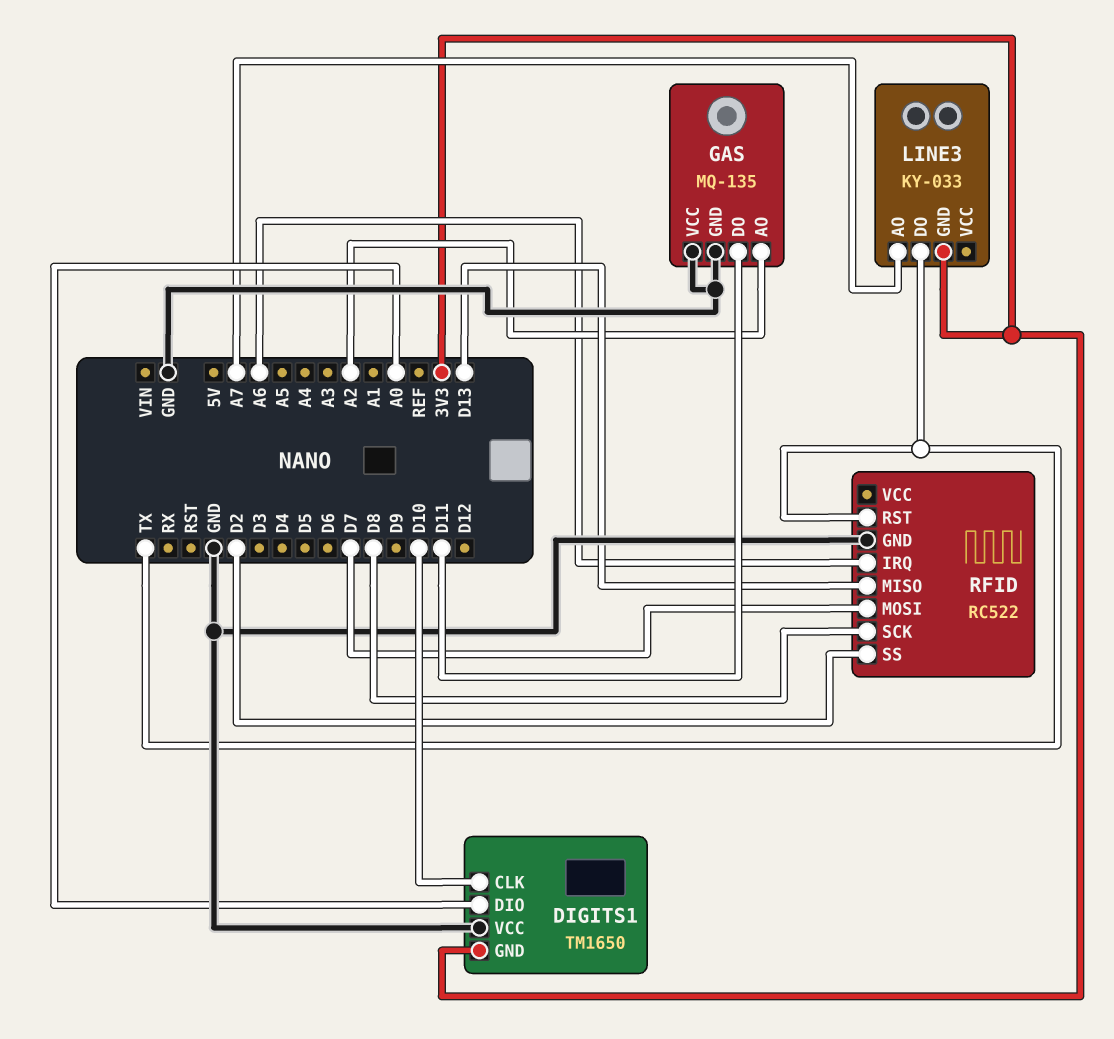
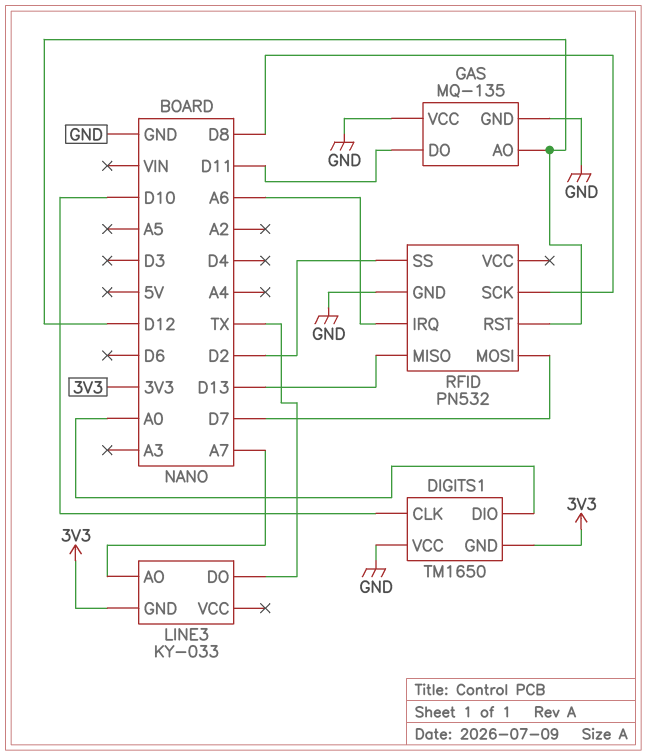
GAS pin AO: A2 -> D12
RFID: RC522 -> PN532
RFID pin RST: TX -> D12

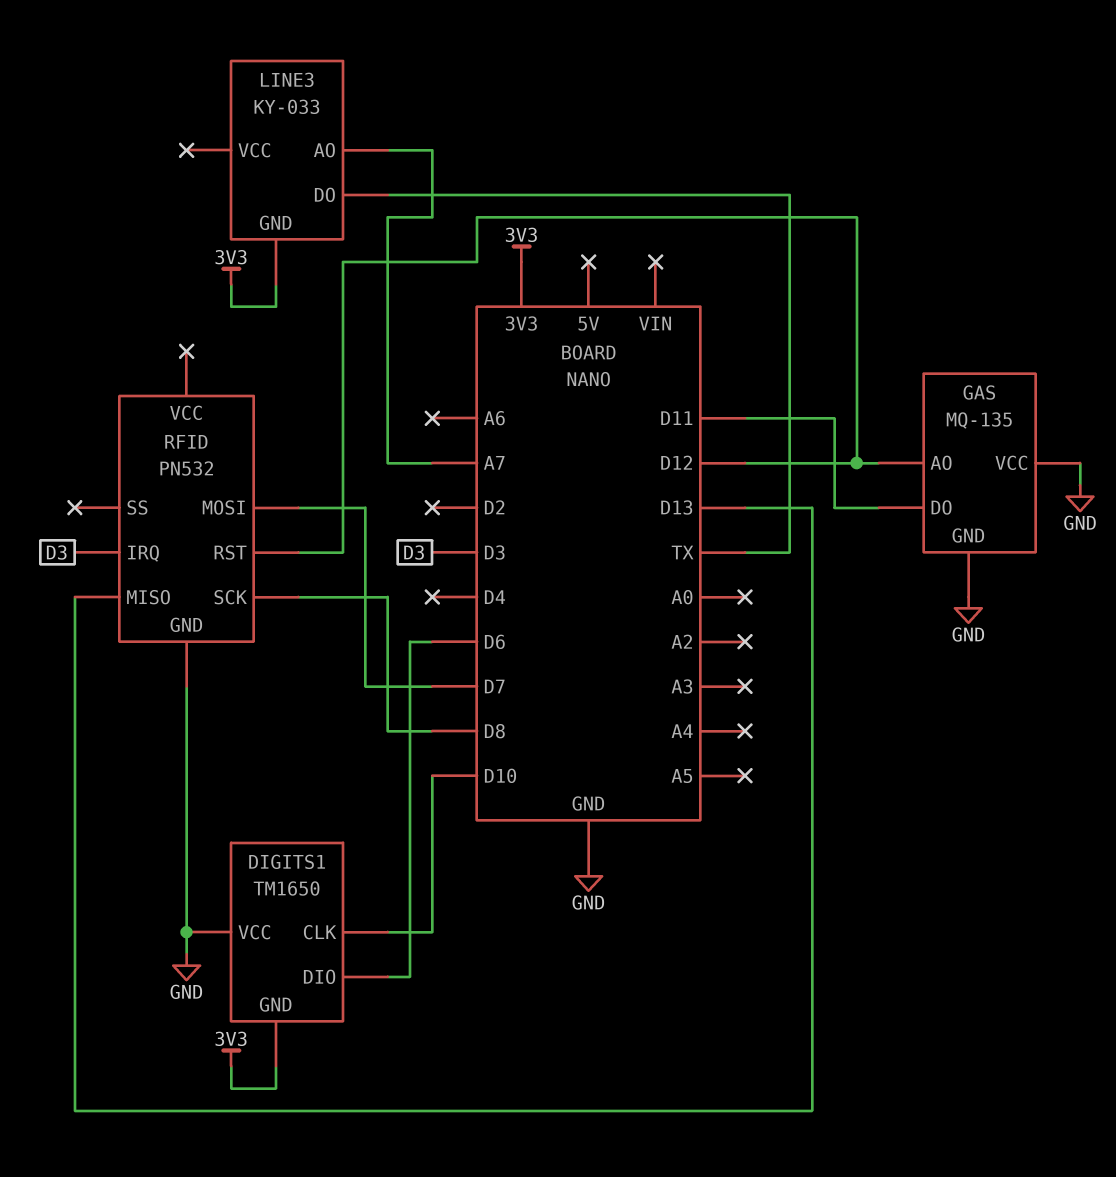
DIGITS1 pin DIO: A0 -> D6
RFID pin IRQ: A6 -> D3
RFID pin SS: D2 -> none

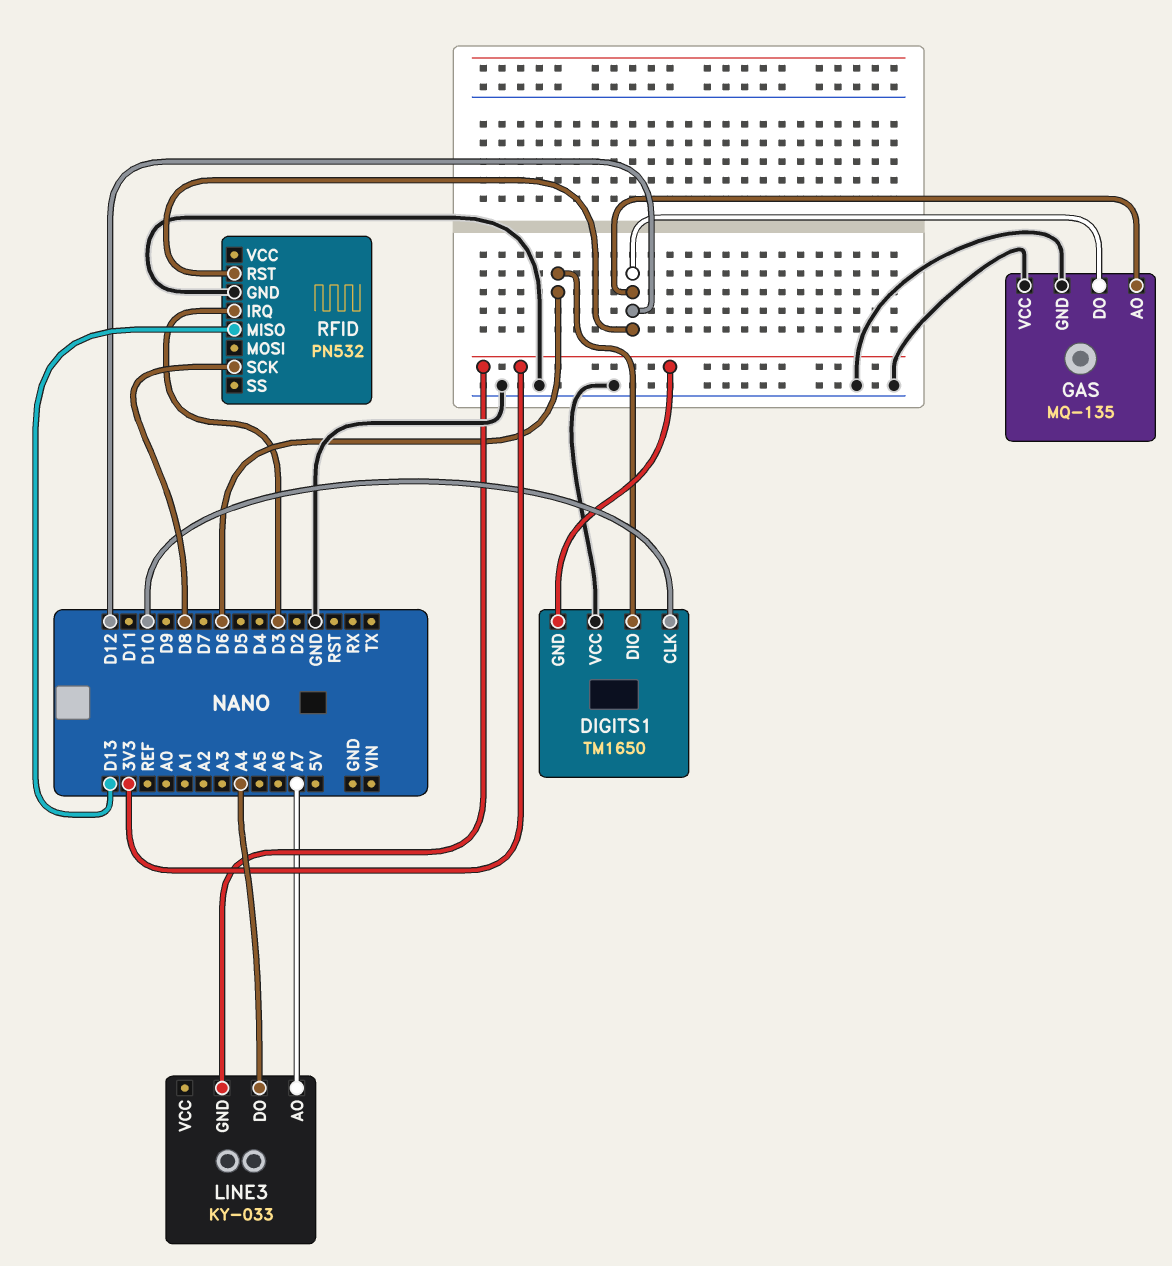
GAS pin DO: D11 -> D12
LINE3 pin DO: TX -> A4
RFID pin MOSI: D7 -> none

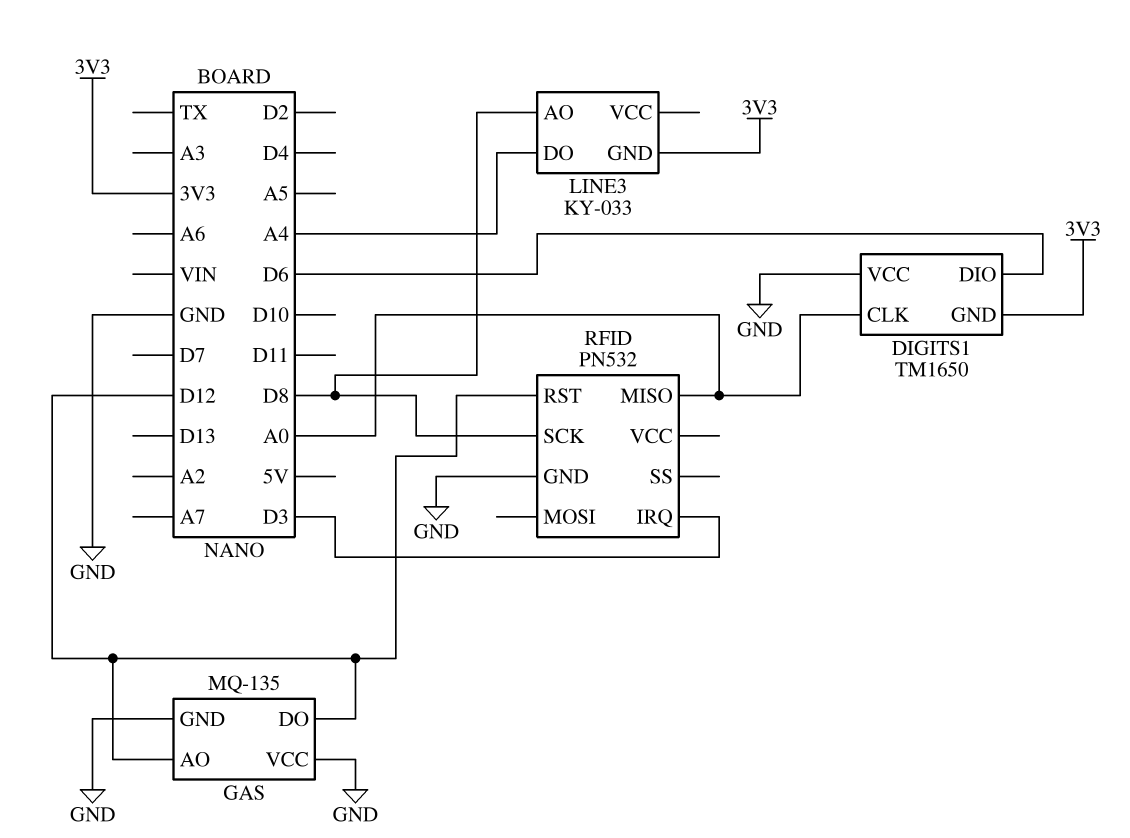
DIGITS1 pin CLK: D10 -> A0
LINE3 pin AO: A7 -> D8
RFID pin MISO: D13 -> A0

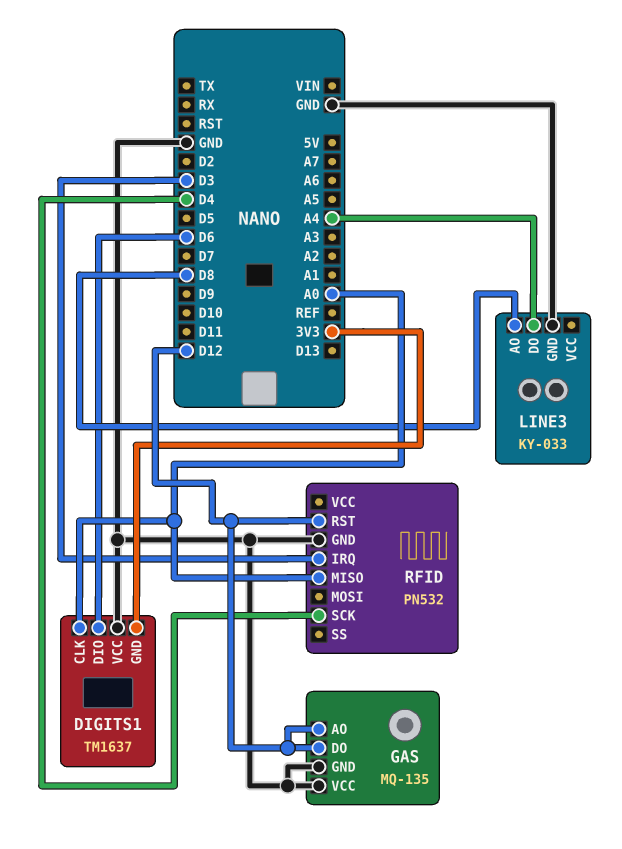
DIGITS1: TM1650 -> TM1637
LINE3 pin GND: 3V3 -> GND
RFID pin SCK: D8 -> D4

